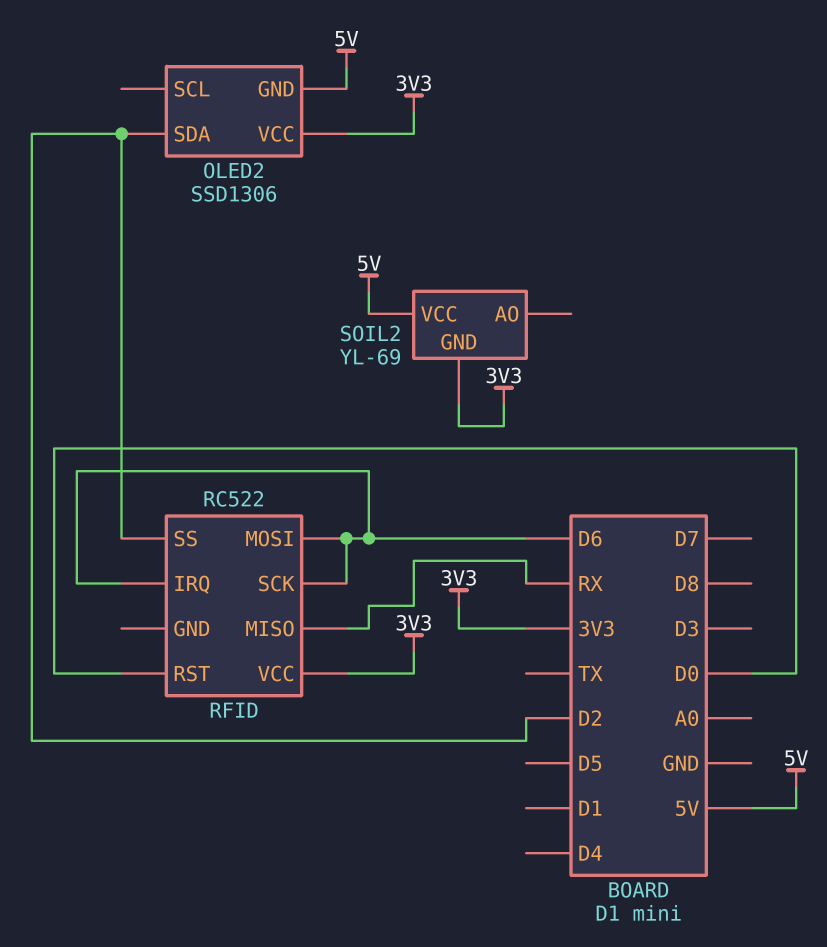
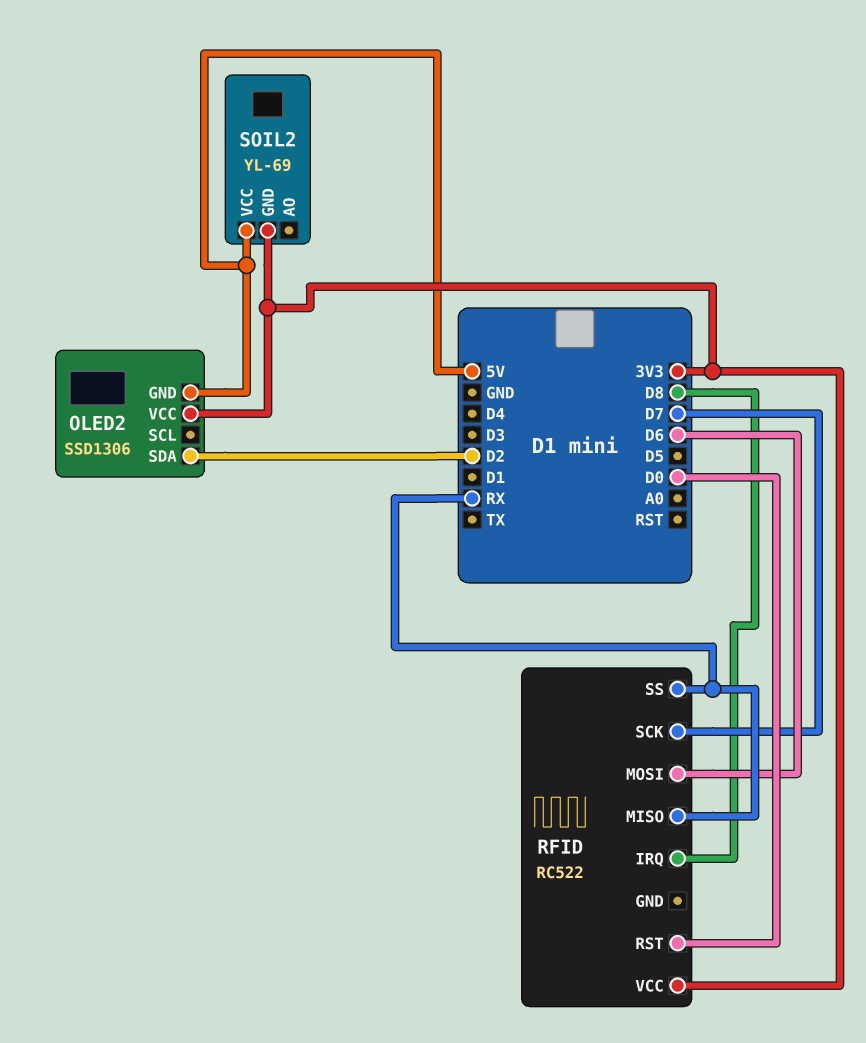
RFID pin IRQ: D6 -> D8
RFID pin SCK: D6 -> D7
RFID pin SS: D2 -> RX

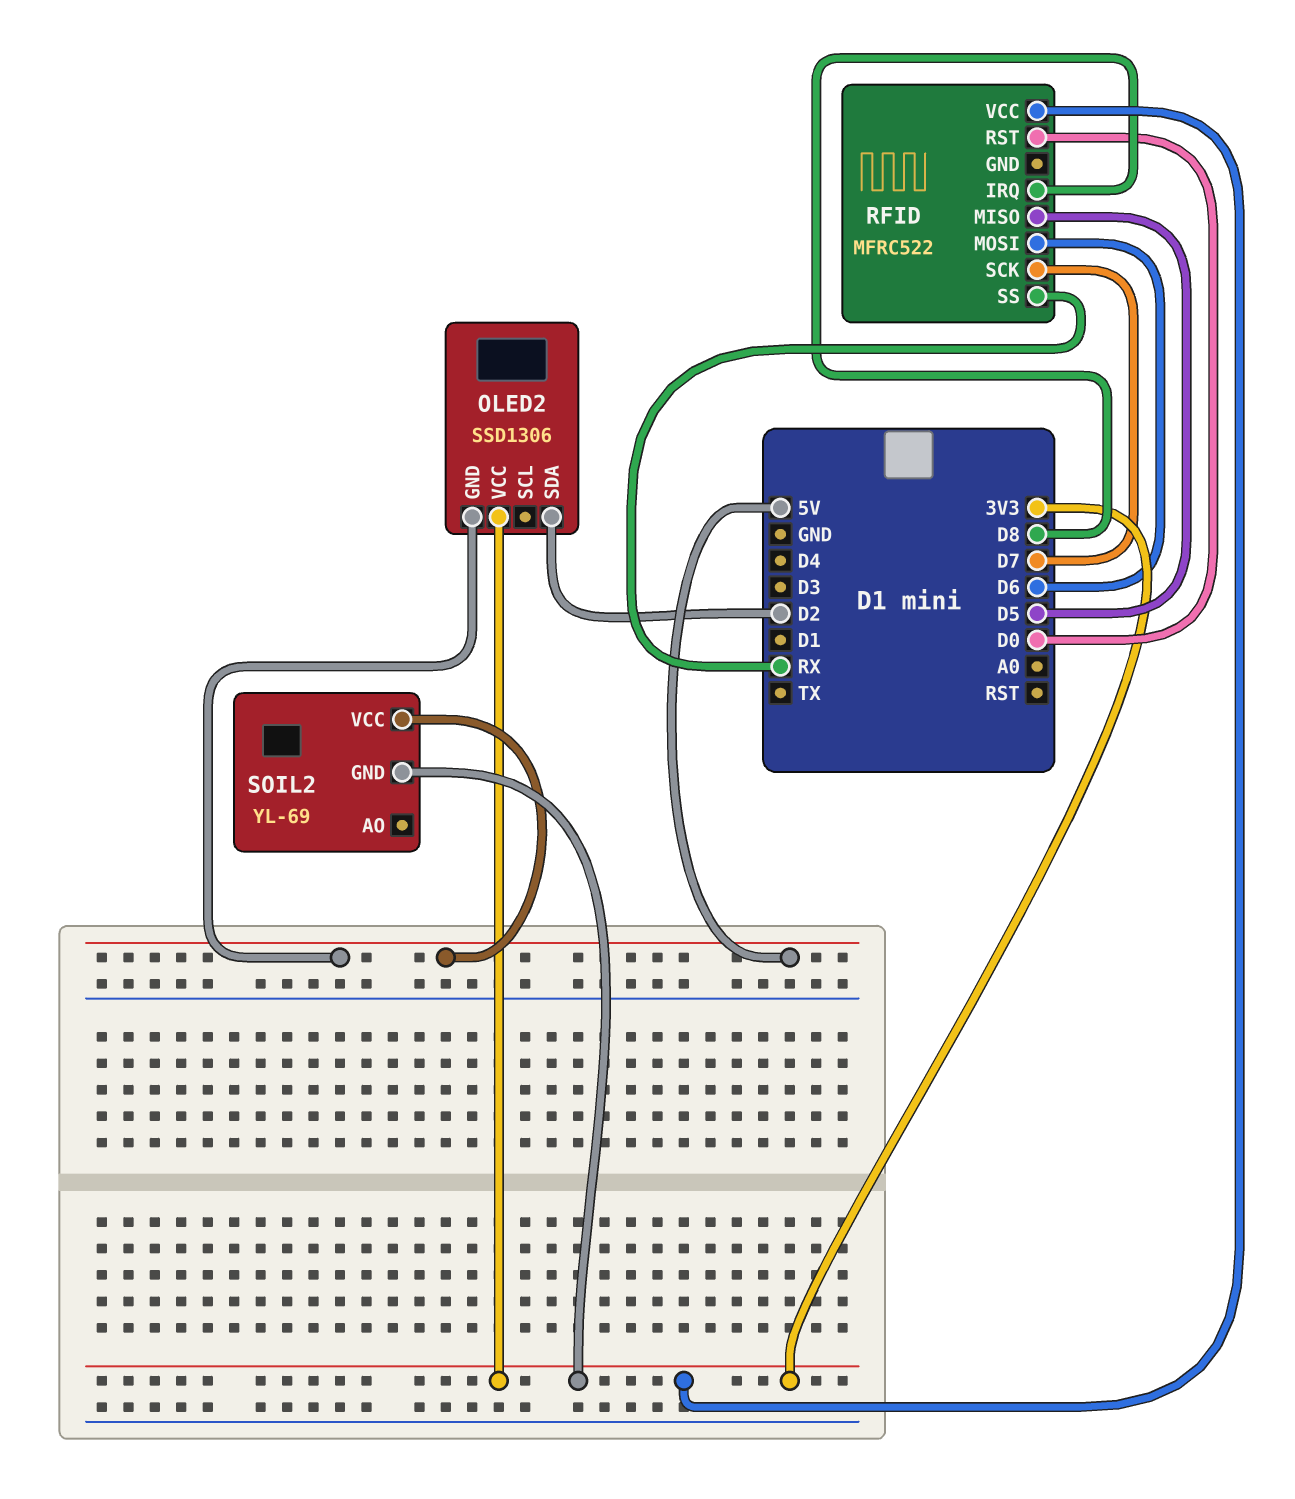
RFID: RC522 -> MFRC522
RFID pin MISO: RX -> D5

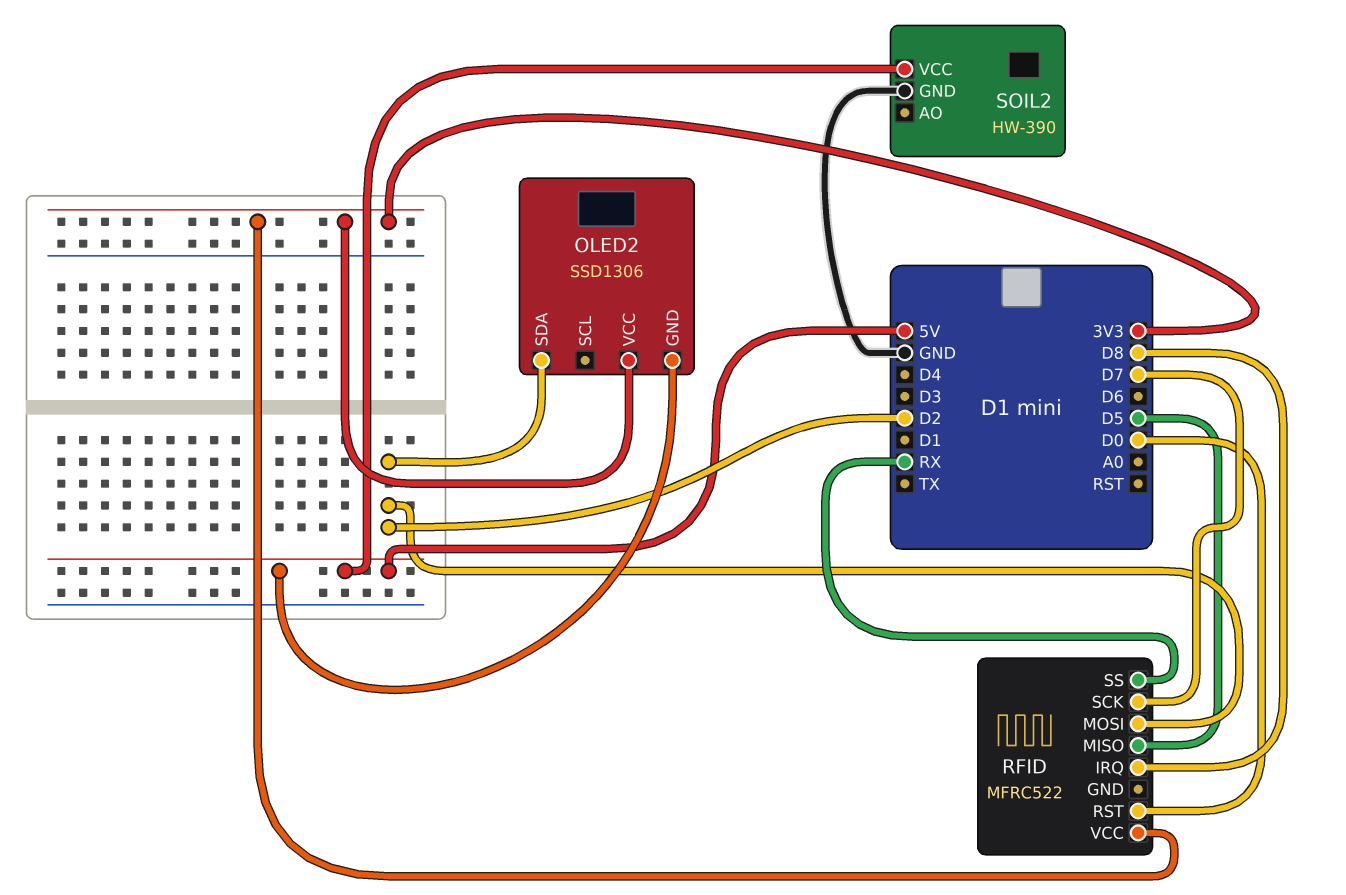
RFID pin MOSI: D6 -> D2
SOIL2: YL-69 -> HW-390
SOIL2 pin GND: 3V3 -> GND

